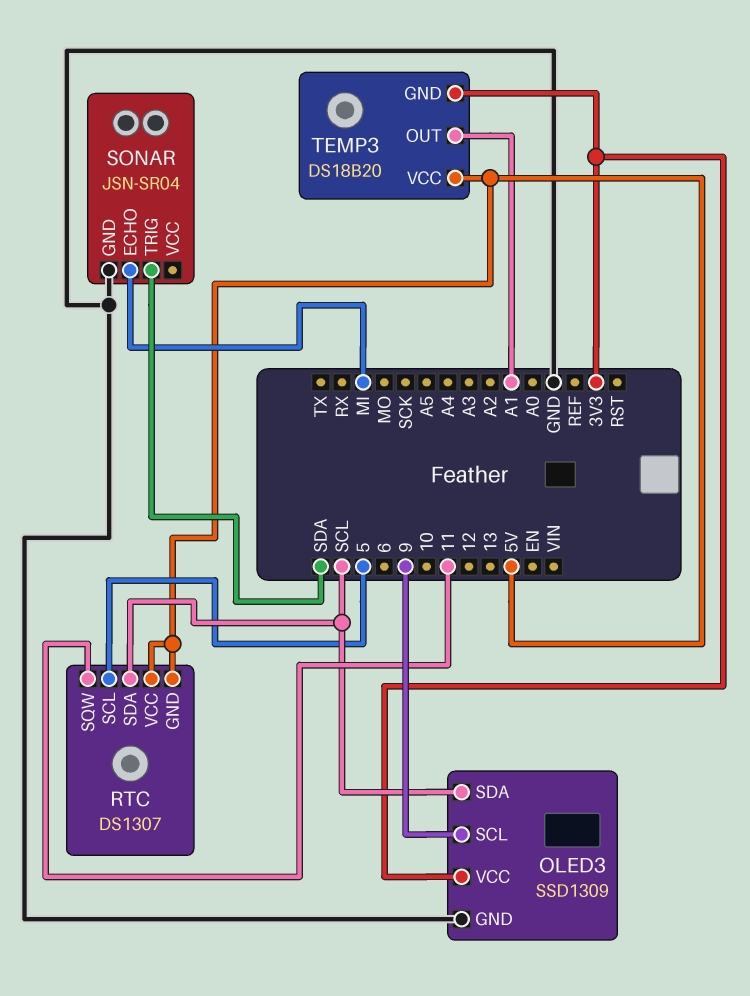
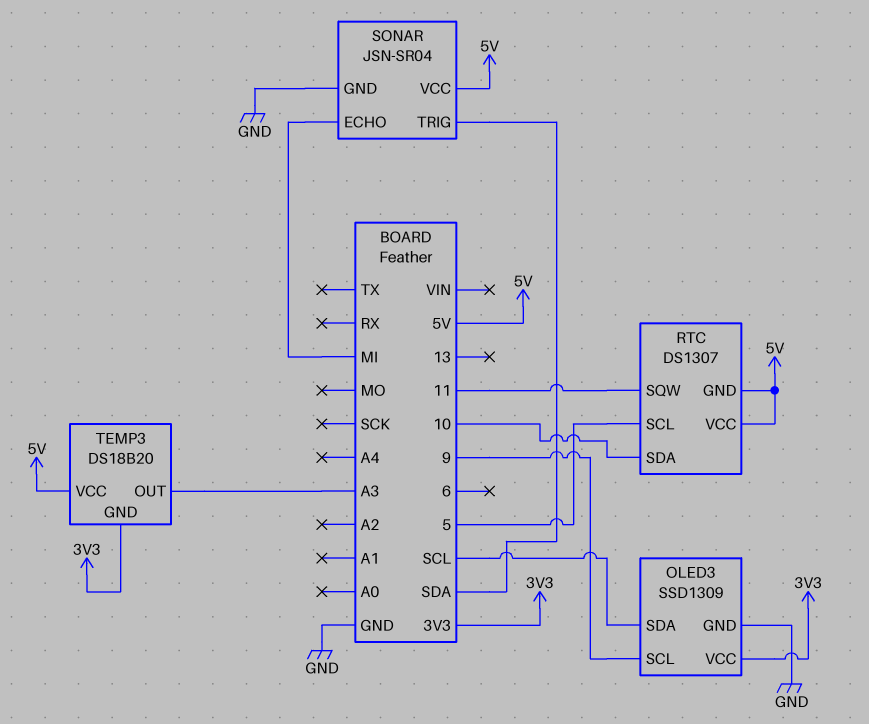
RTC pin SDA: SCL -> 10
SONAR pin VCC: none -> 5V
TEMP3 pin OUT: A1 -> A3

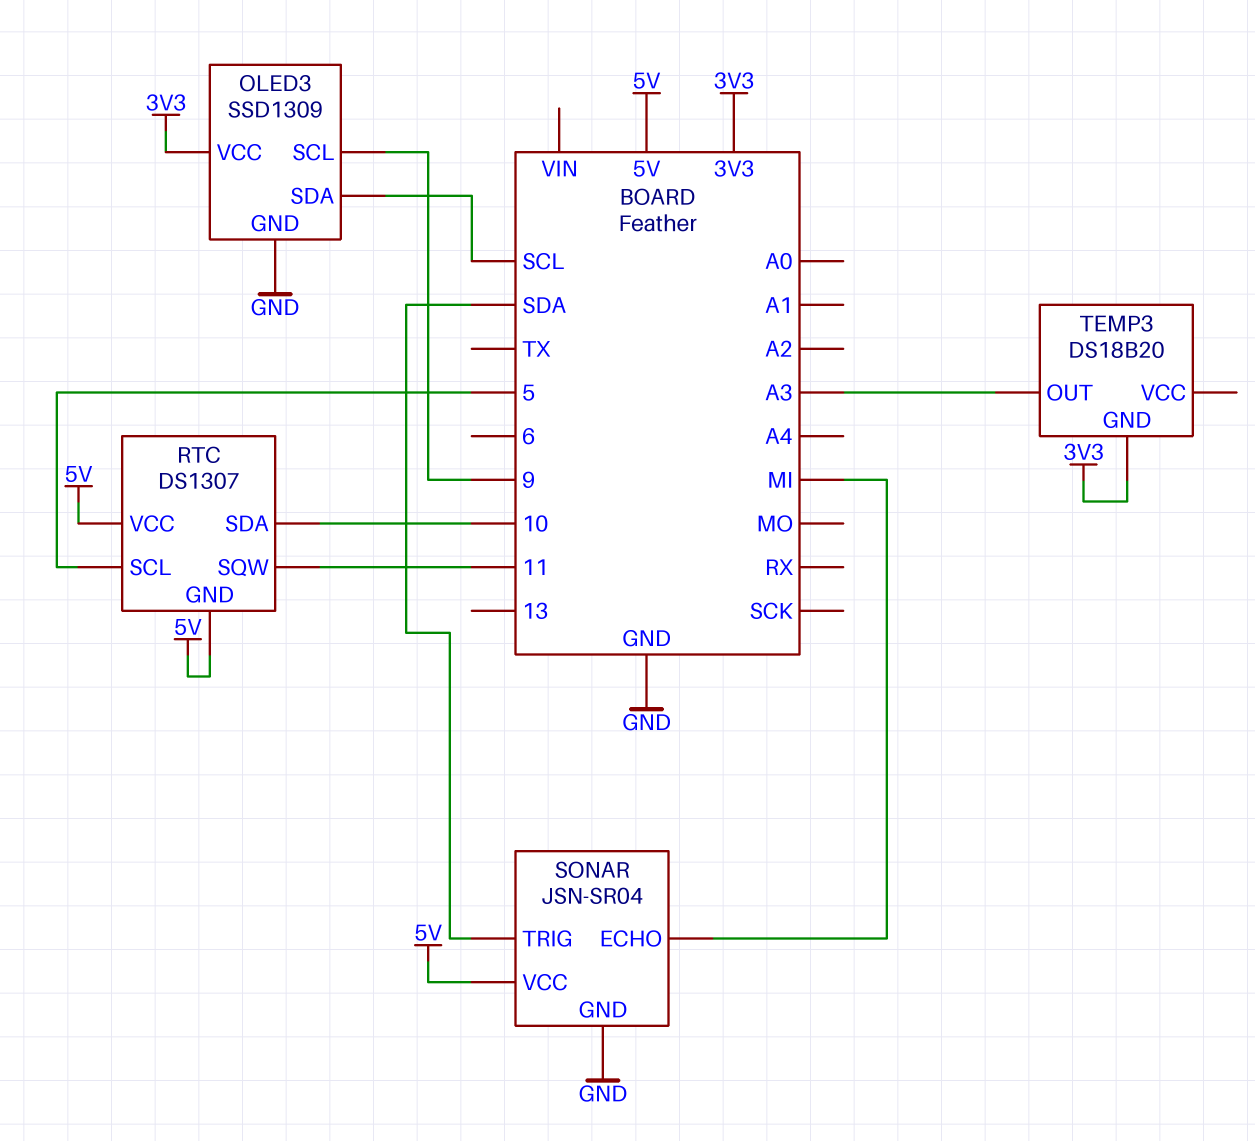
TEMP3 pin VCC: 5V -> none

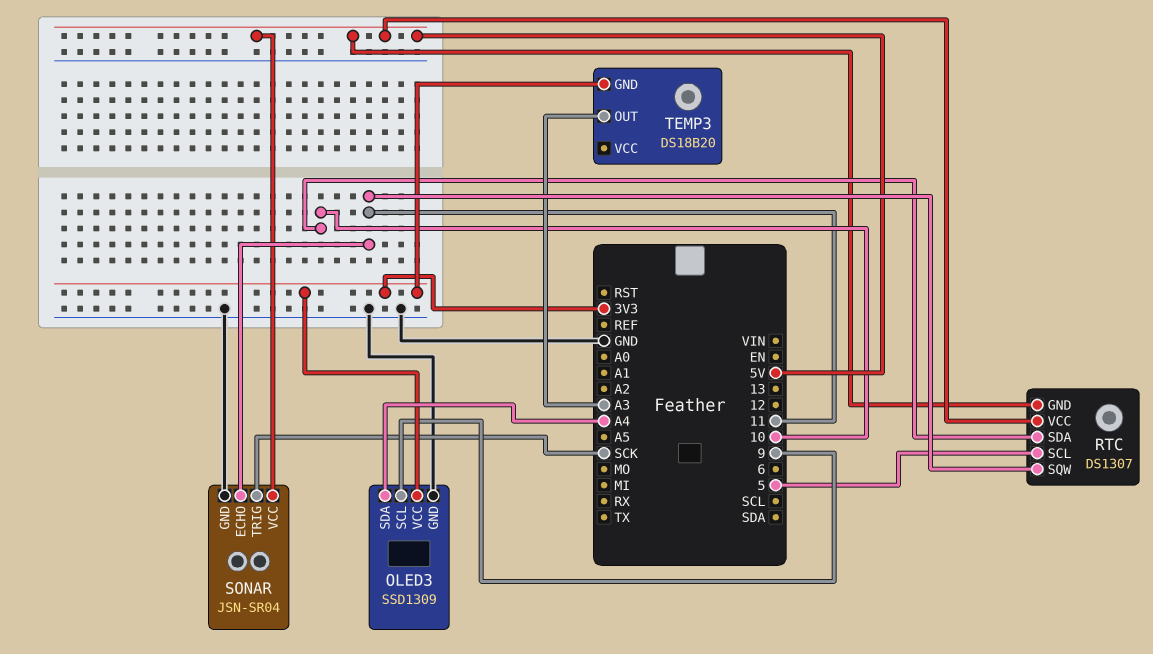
OLED3 pin SDA: SCL -> A4
SONAR pin ECHO: MI -> 11
SONAR pin TRIG: SDA -> SCK

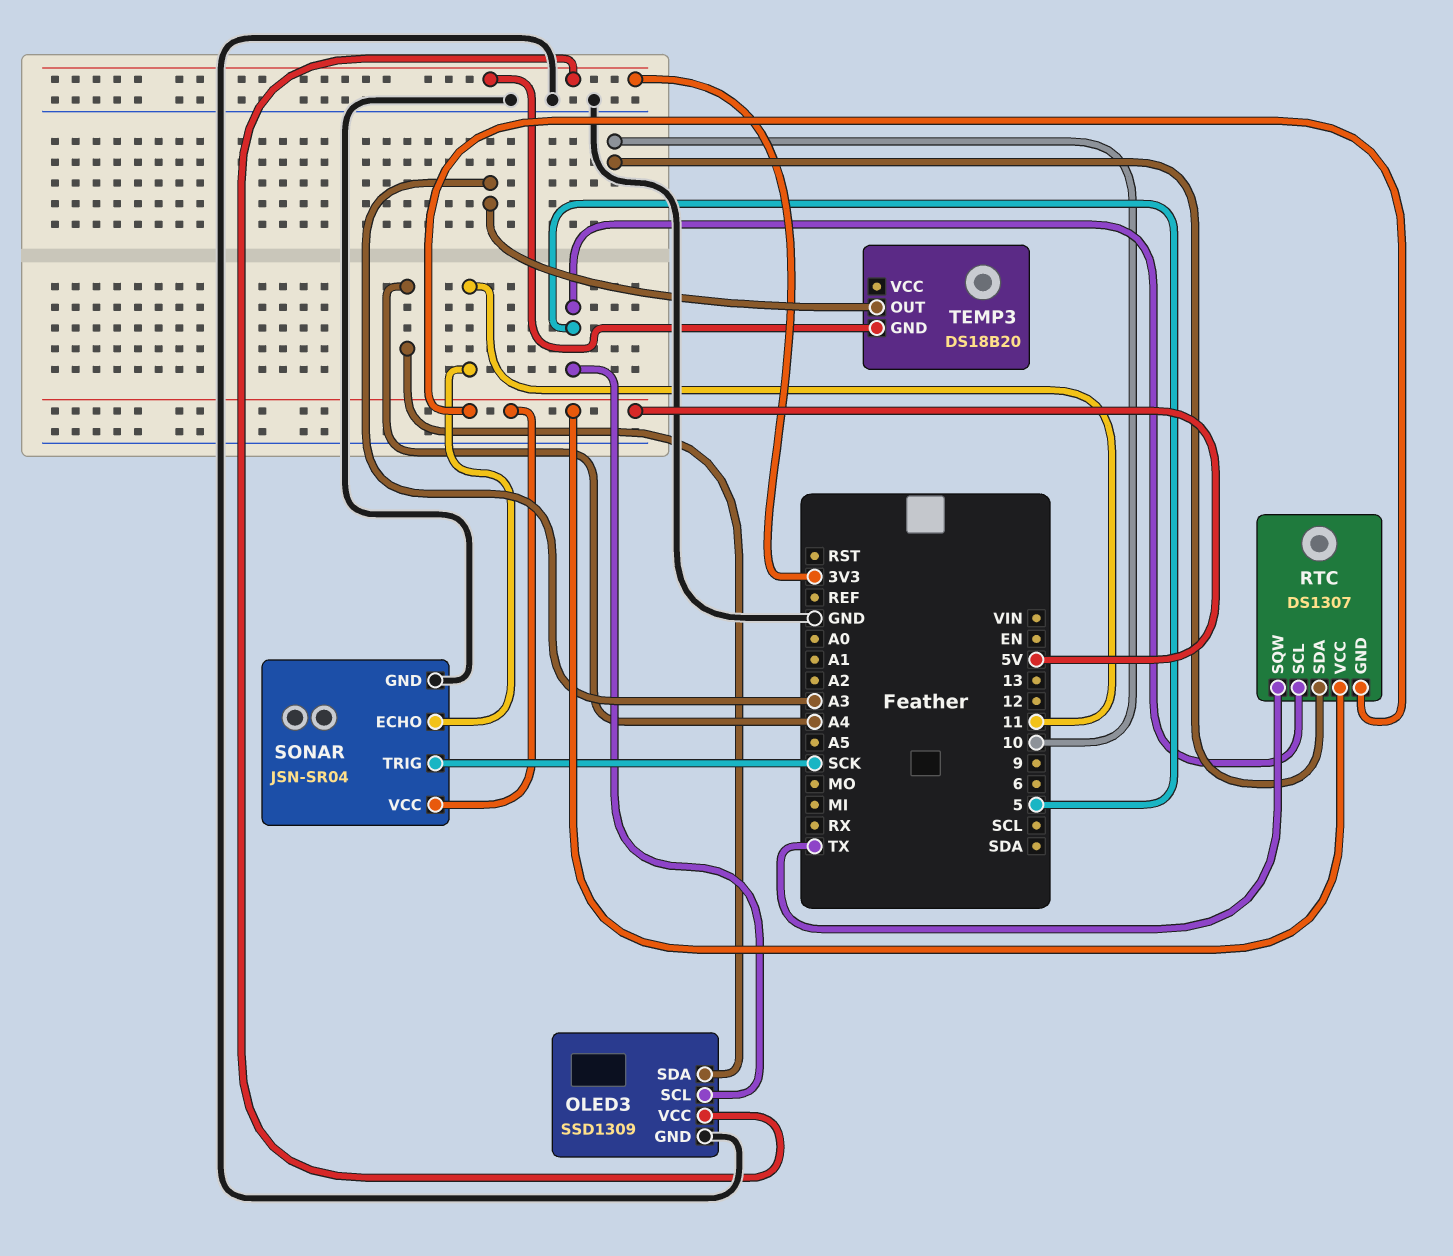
OLED3 pin SCL: 9 -> 5
RTC pin SQW: 11 -> TX

